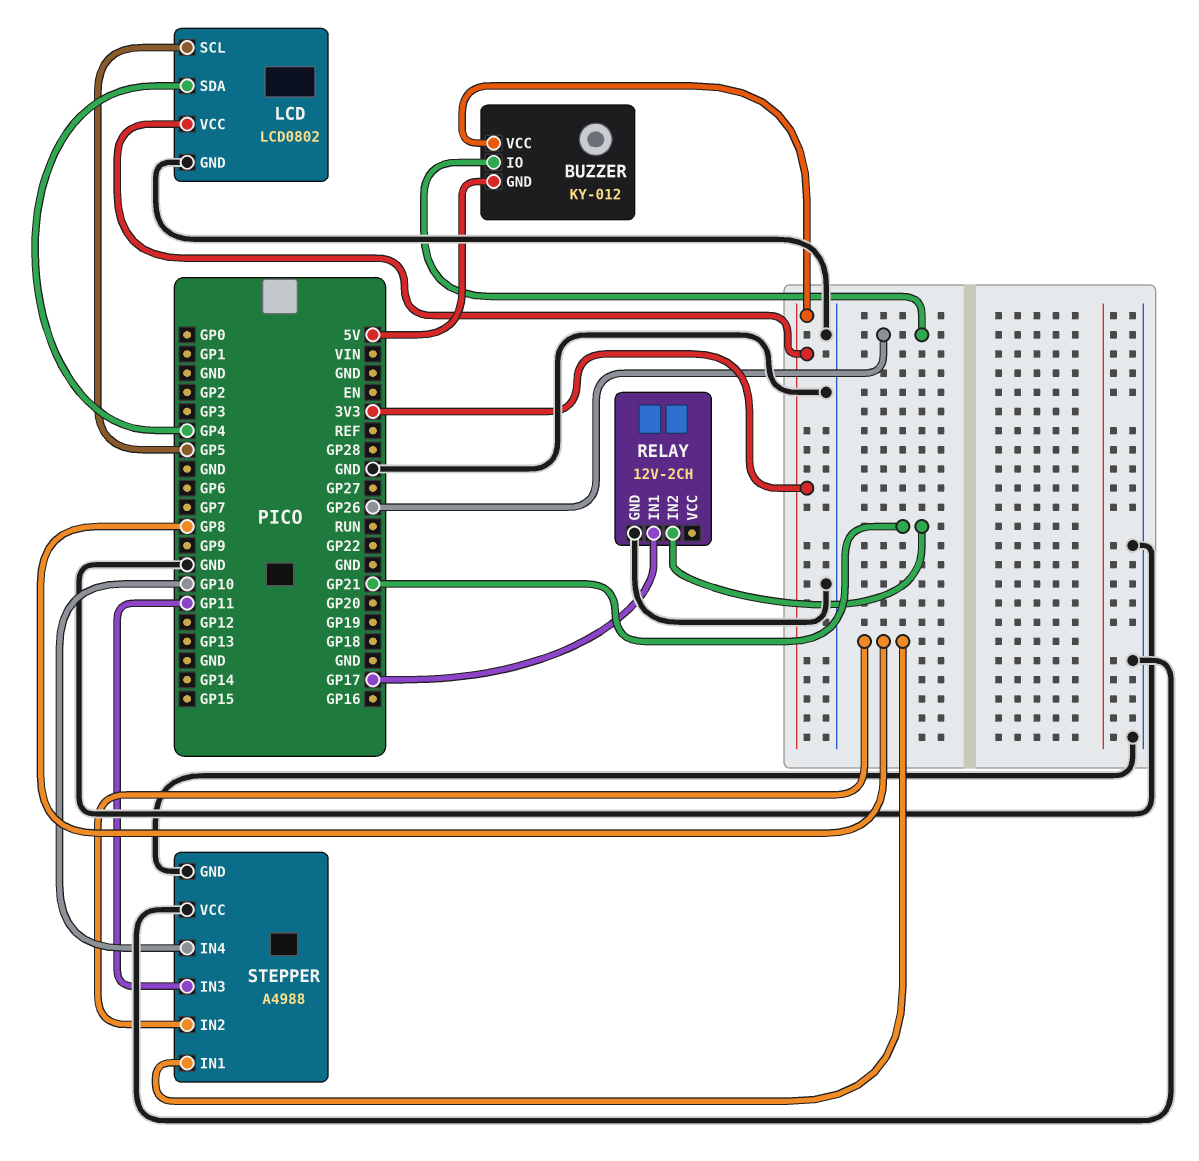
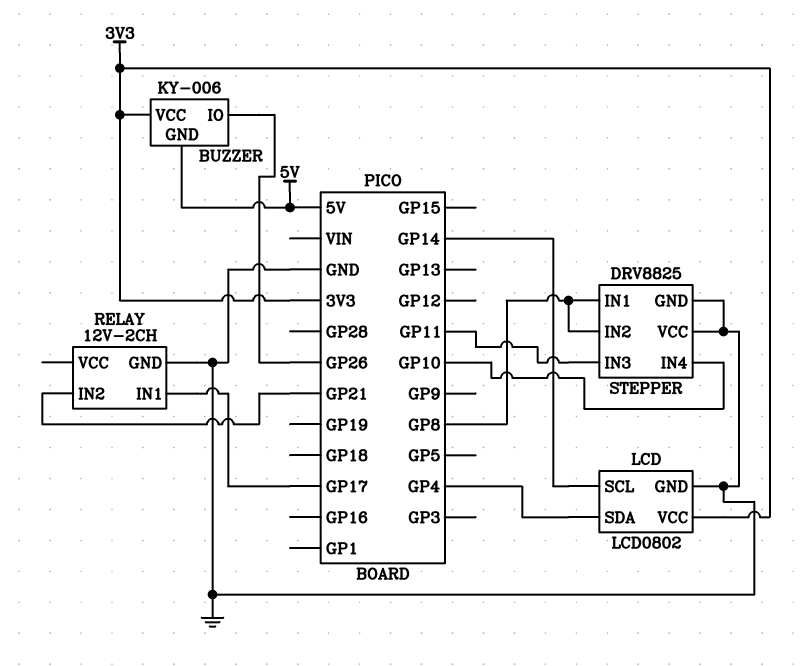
BUZZER: KY-012 -> KY-006
LCD pin SCL: GP5 -> GP14
STEPPER: A4988 -> DRV8825

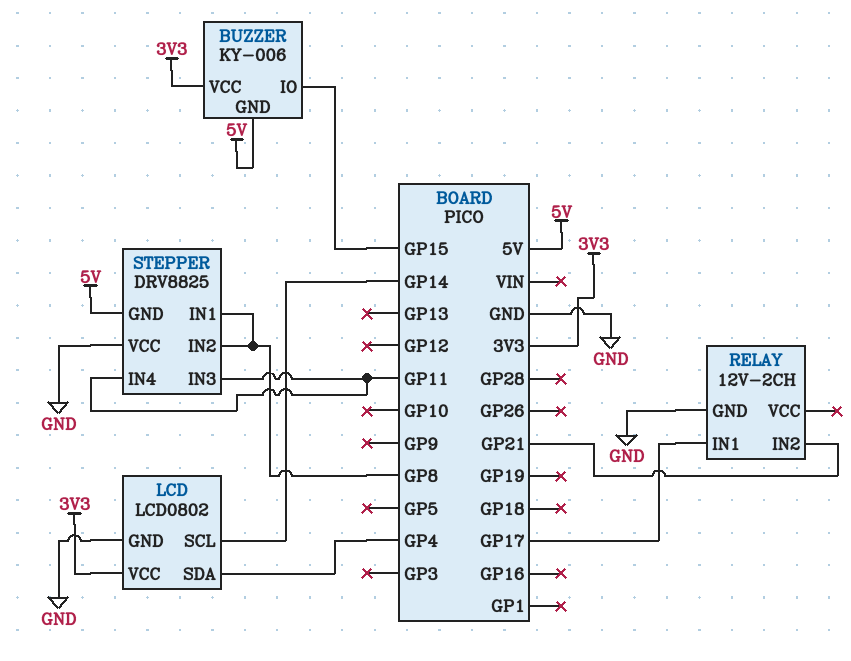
BUZZER pin IO: GP26 -> GP15
STEPPER pin GND: GND -> 5V
STEPPER pin IN4: GP10 -> GP11

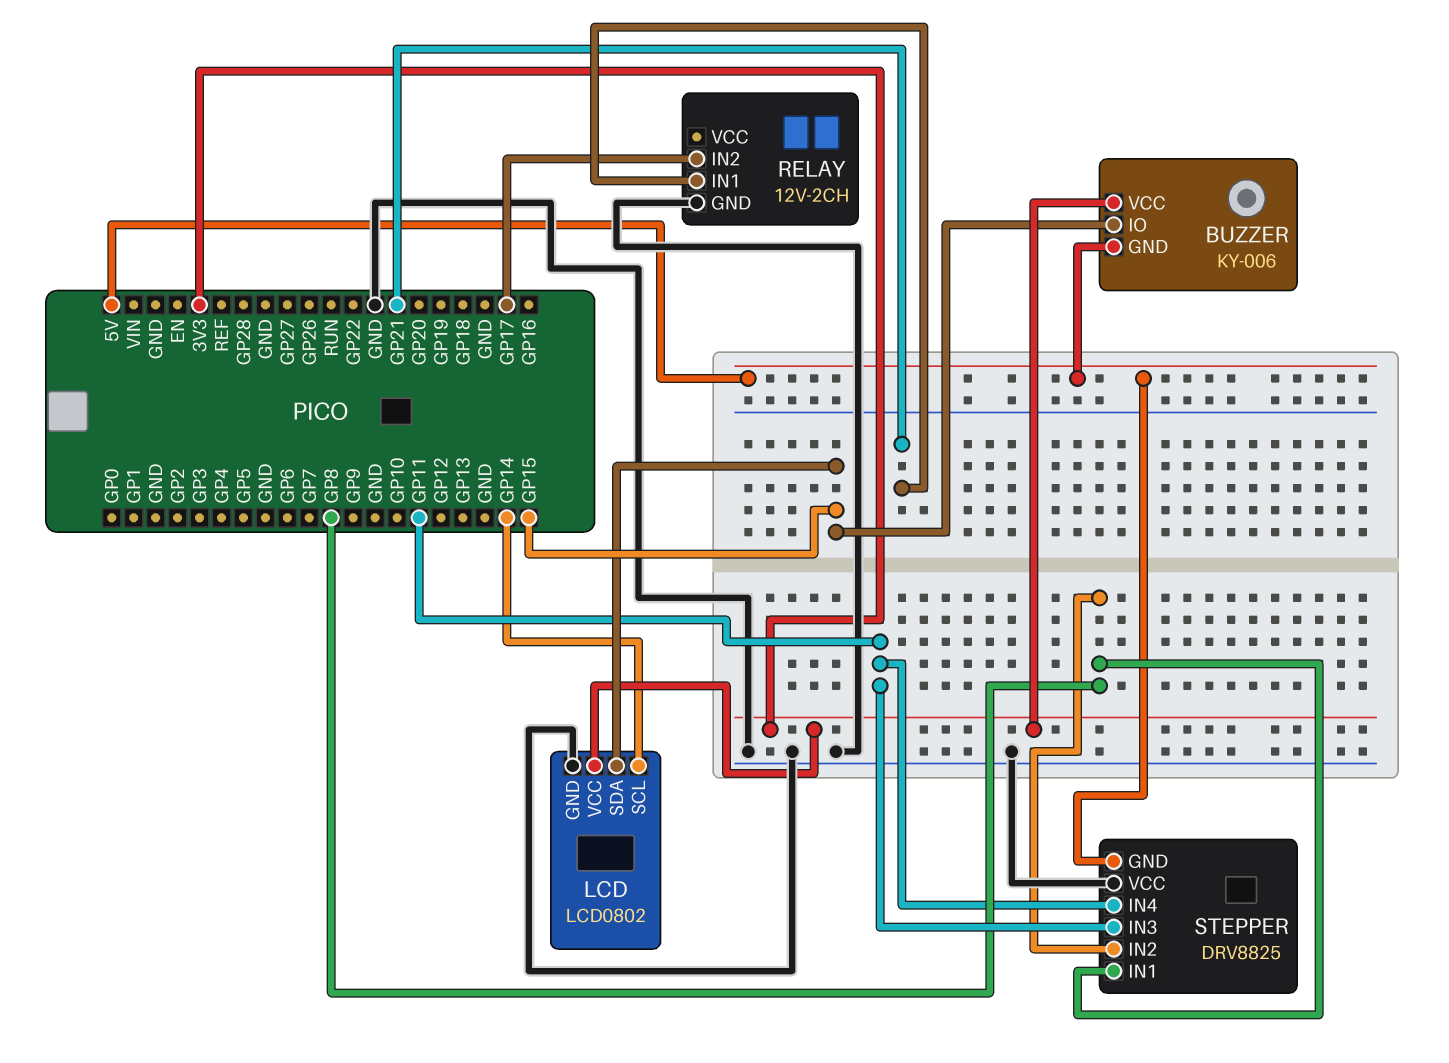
LCD pin SDA: GP4 -> GP15
RELAY pin IN1: GP17 -> GP21
RELAY pin IN2: GP21 -> GP17

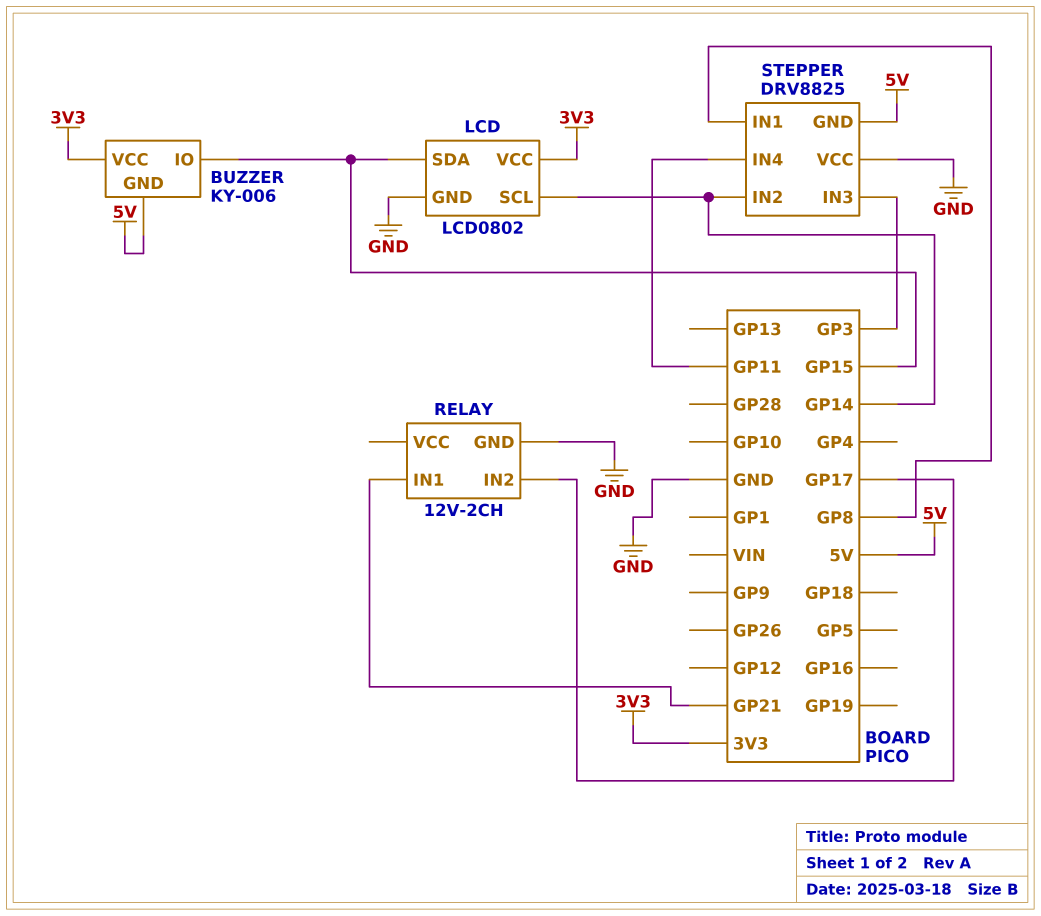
STEPPER pin IN2: GP8 -> GP14
STEPPER pin IN3: GP11 -> GP3

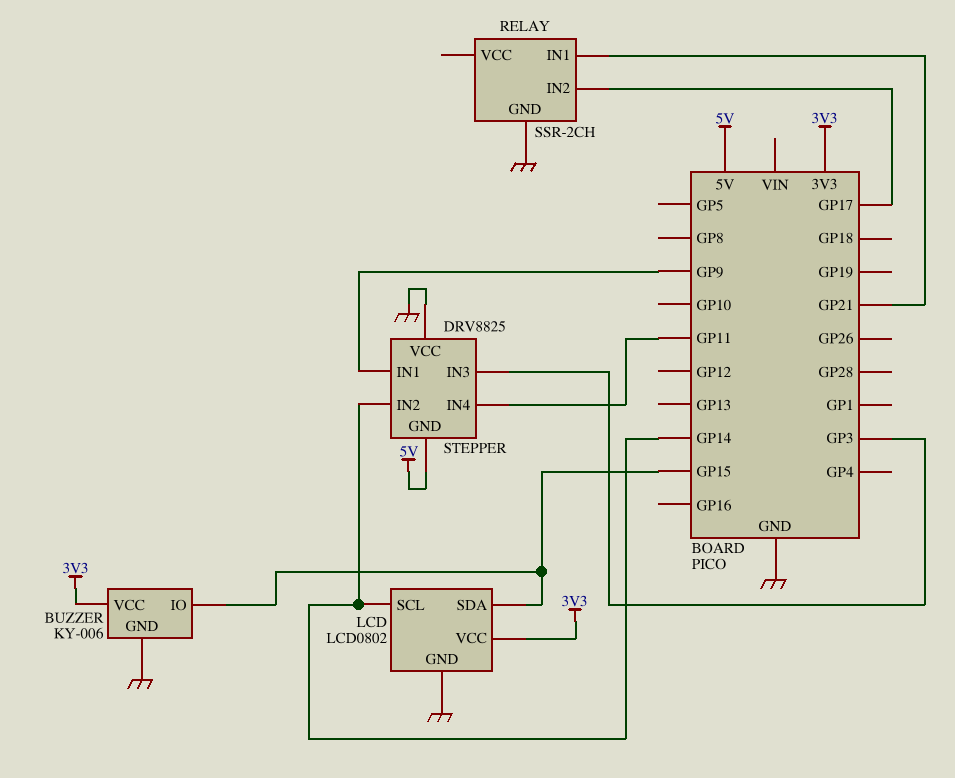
BUZZER pin GND: 5V -> GND
RELAY: 12V-2CH -> SSR-2CH
STEPPER pin IN1: GP8 -> GP9

